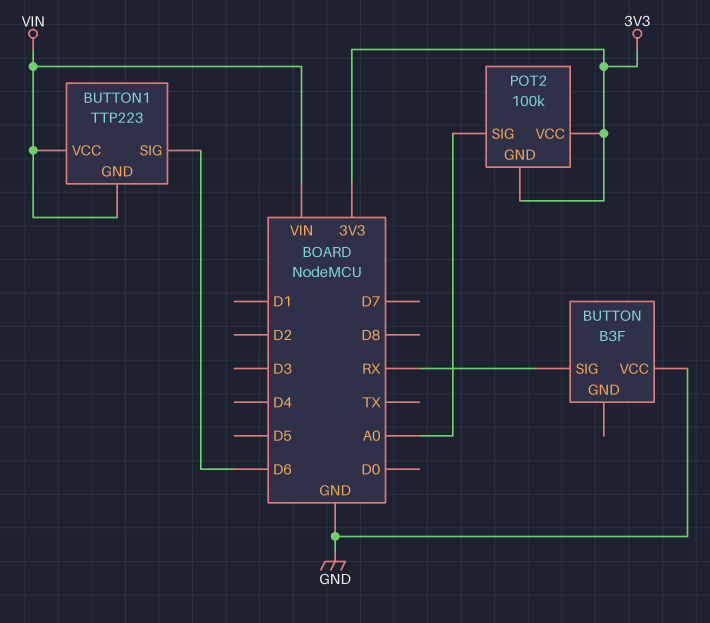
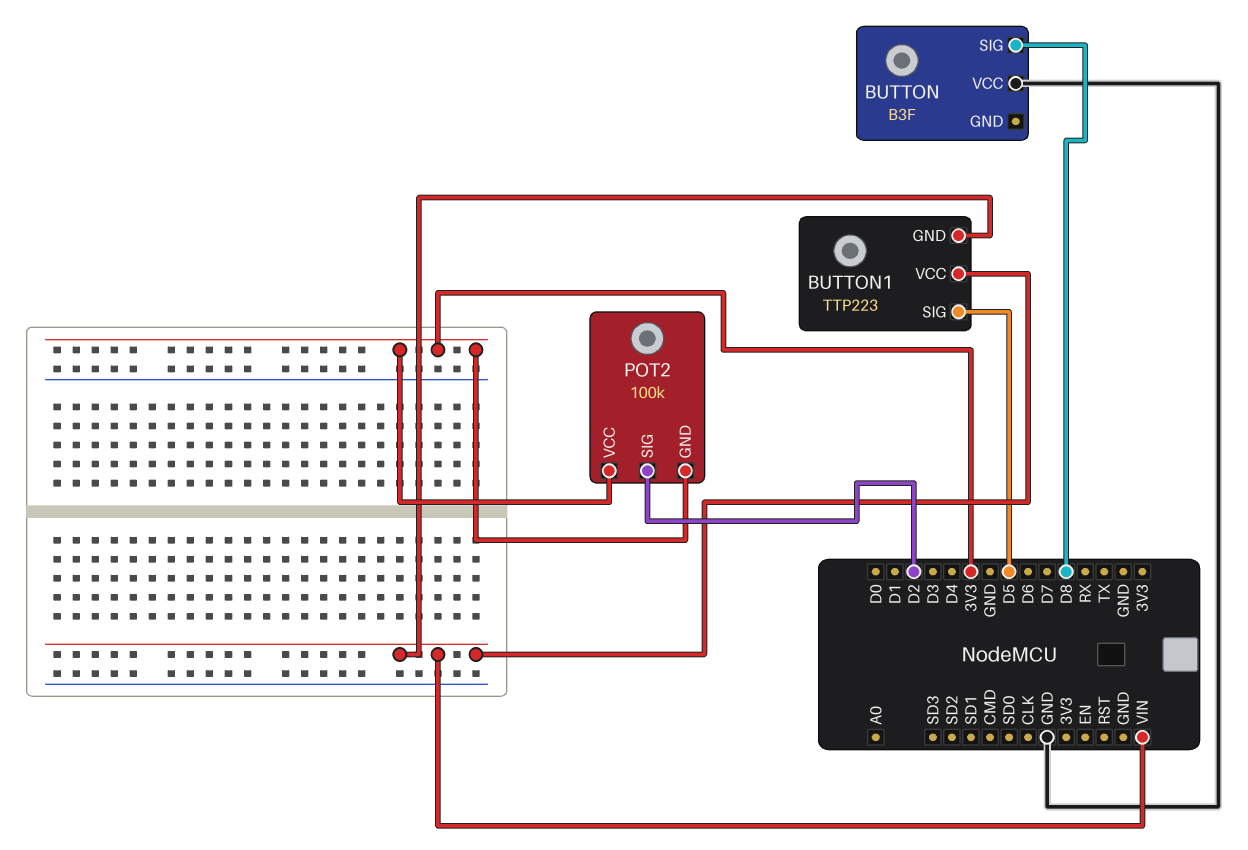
BUTTON pin SIG: RX -> D8
BUTTON1 pin SIG: D6 -> D5
POT2 pin SIG: A0 -> D2

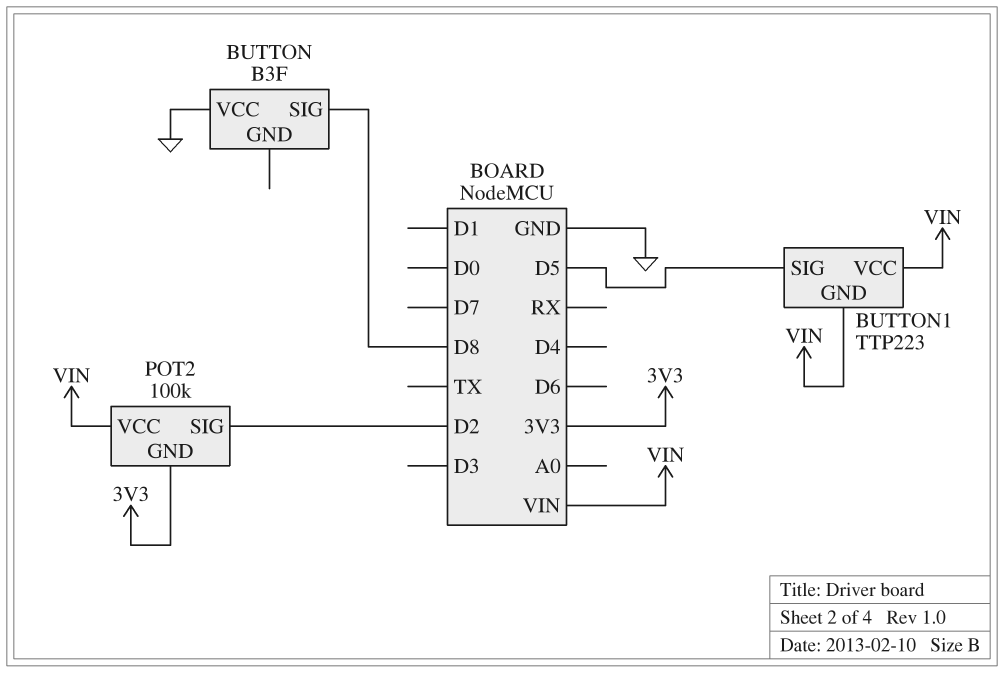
POT2 pin VCC: 3V3 -> VIN

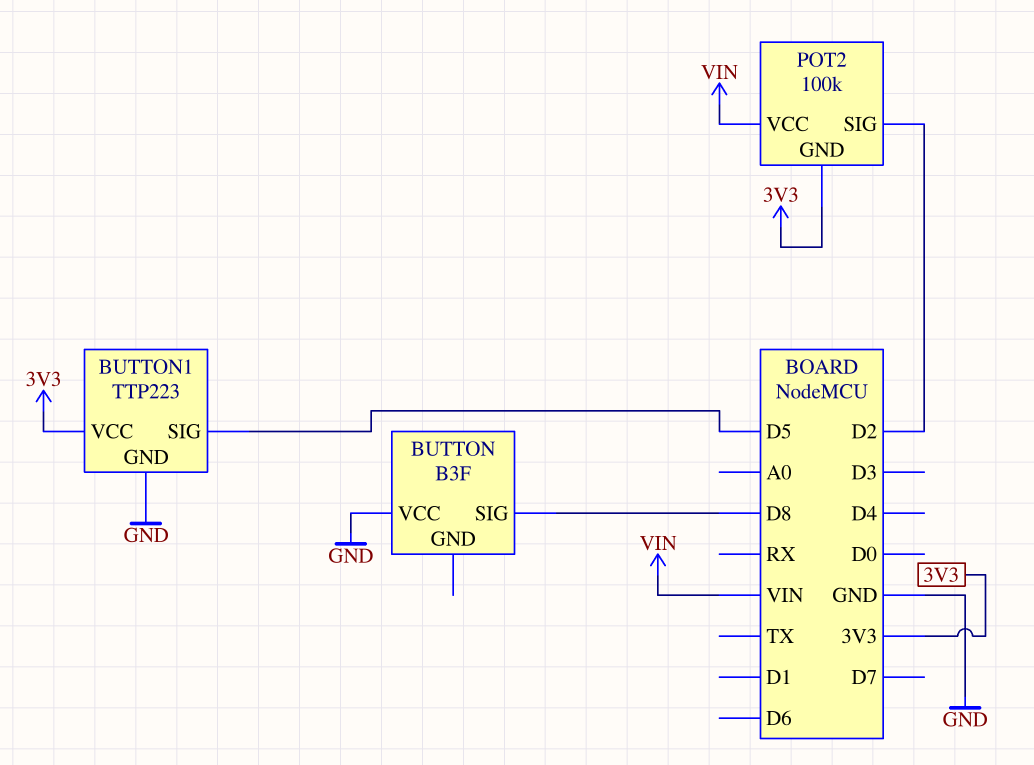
BUTTON1 pin GND: VIN -> GND
BUTTON1 pin VCC: VIN -> 3V3

